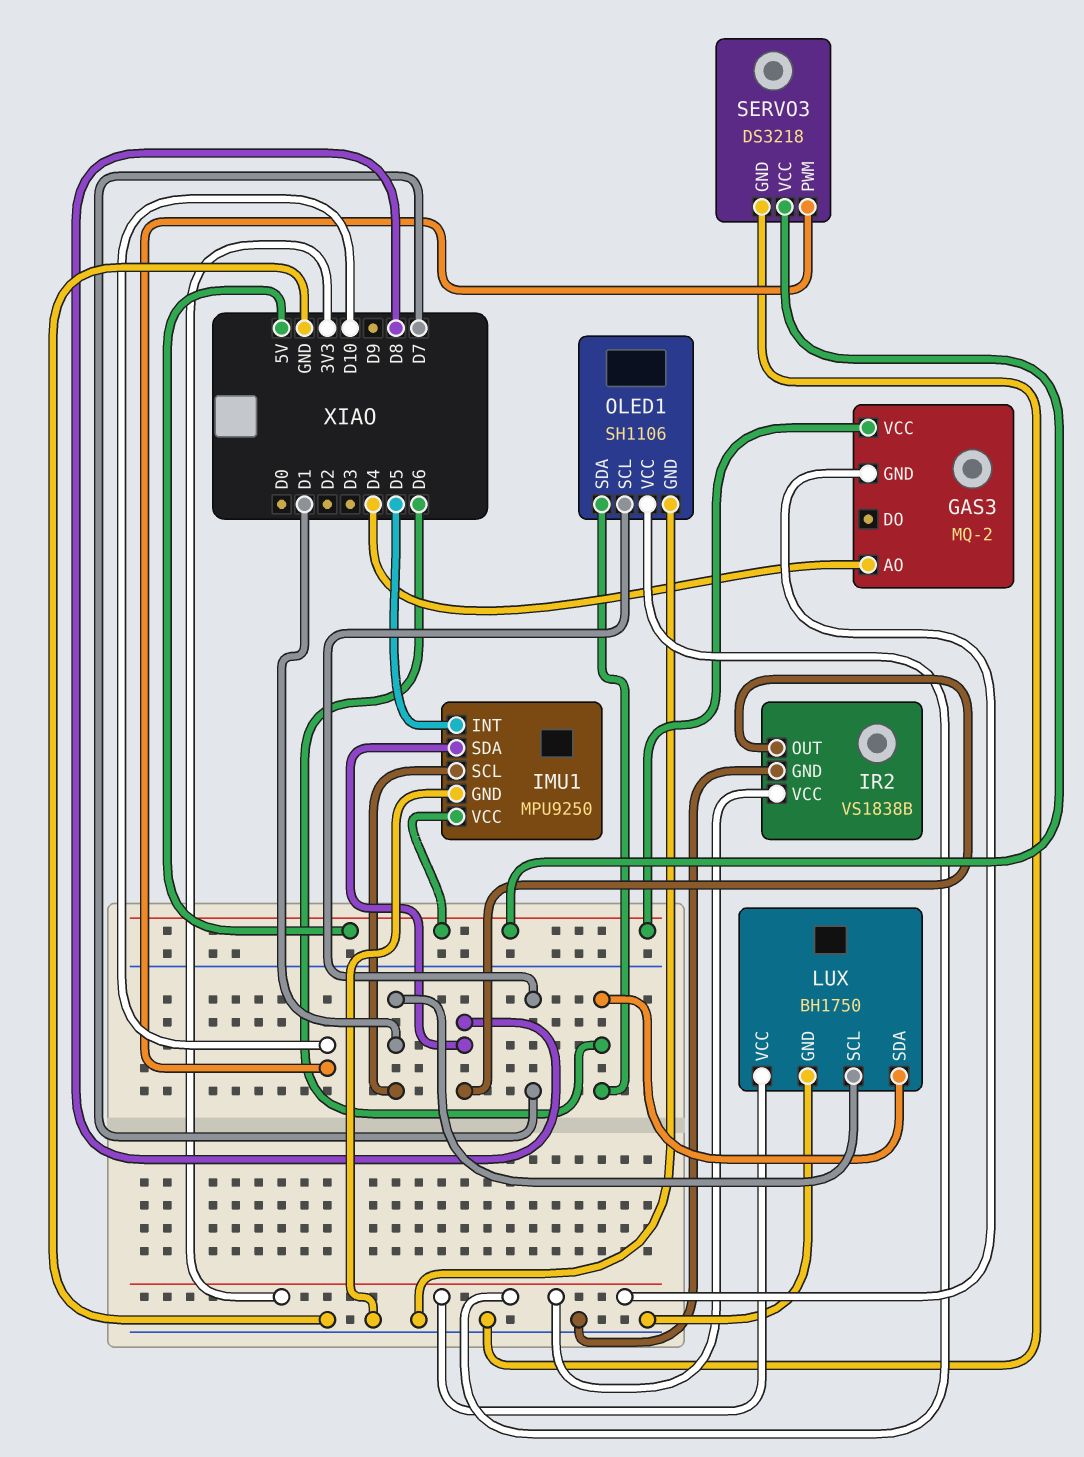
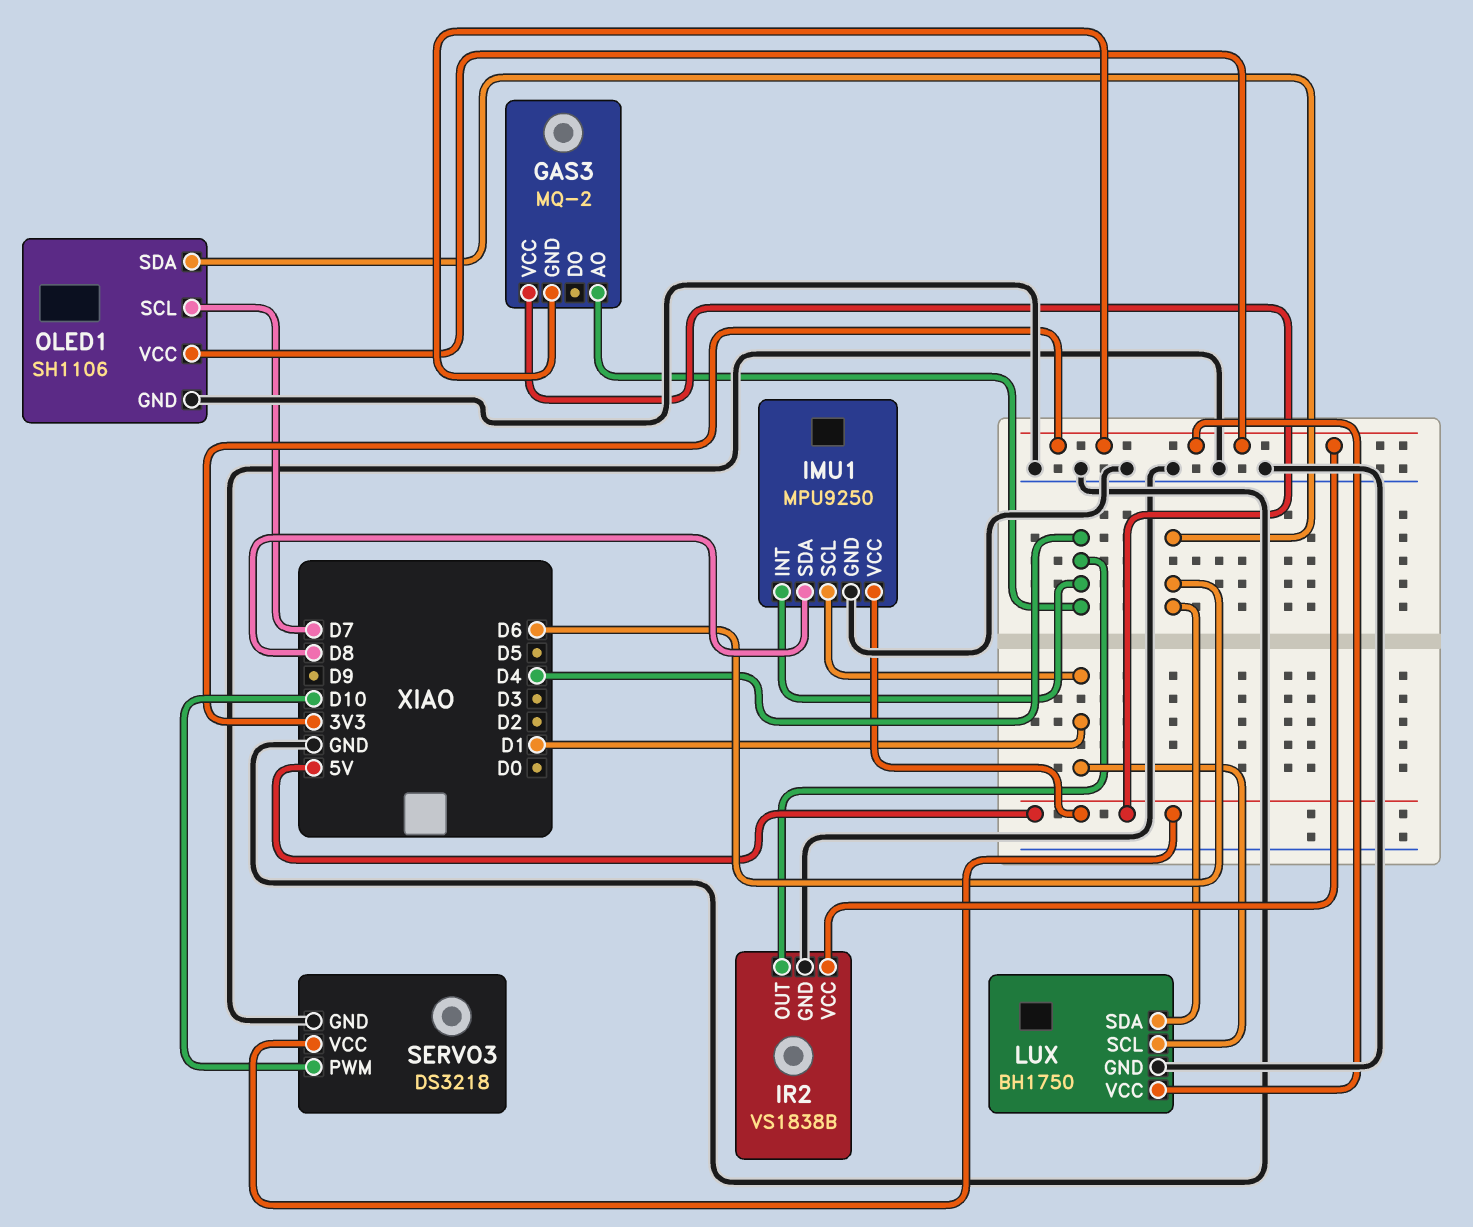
IMU1 pin INT: D5 -> D4
IR2 pin OUT: D8 -> D4

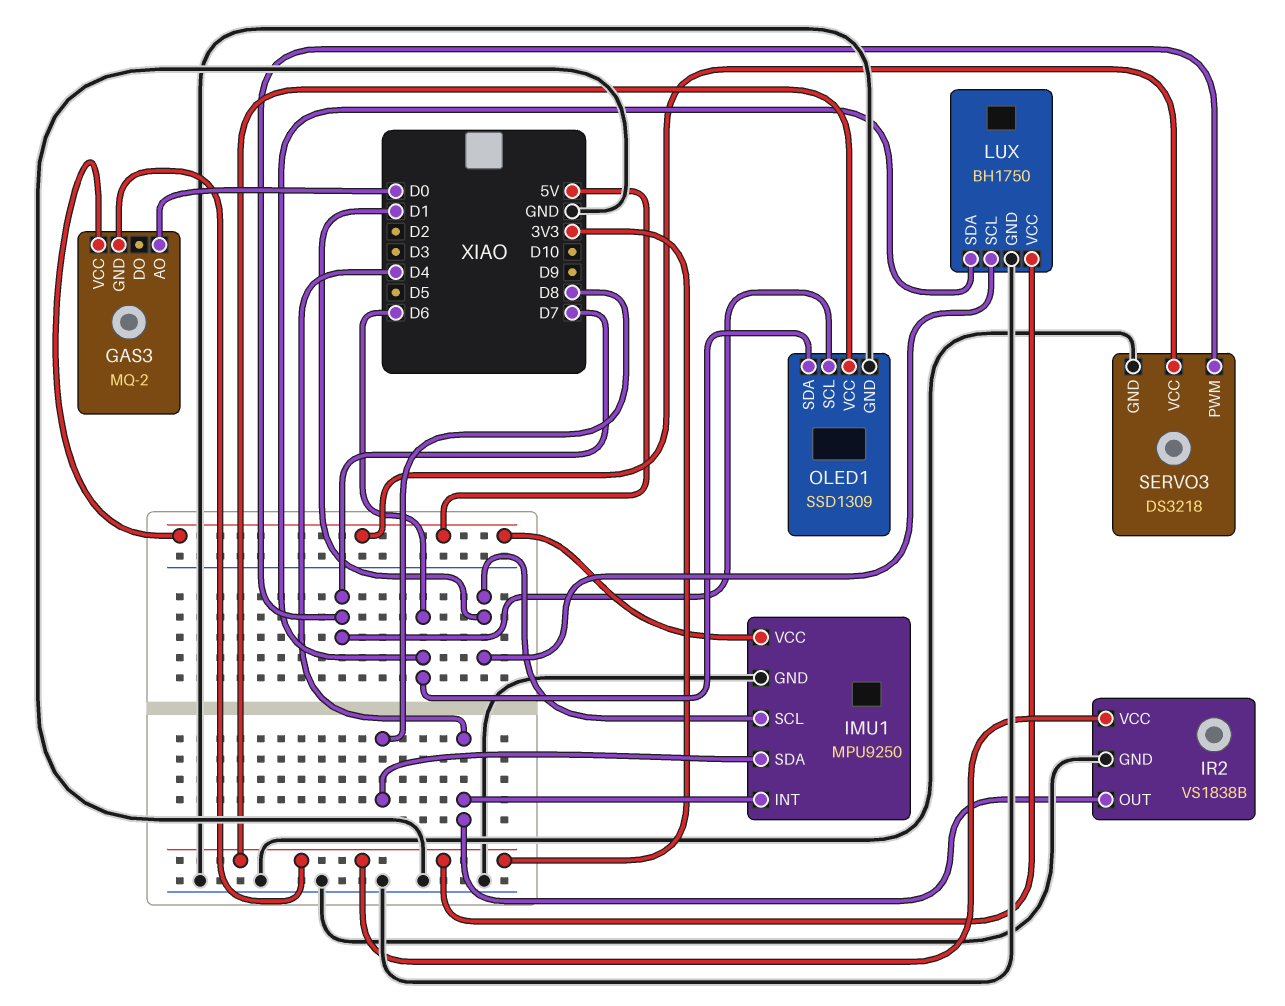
GAS3 pin AO: D4 -> D0
OLED1: SH1106 -> SSD1309
SERVO3 pin PWM: D10 -> D7

